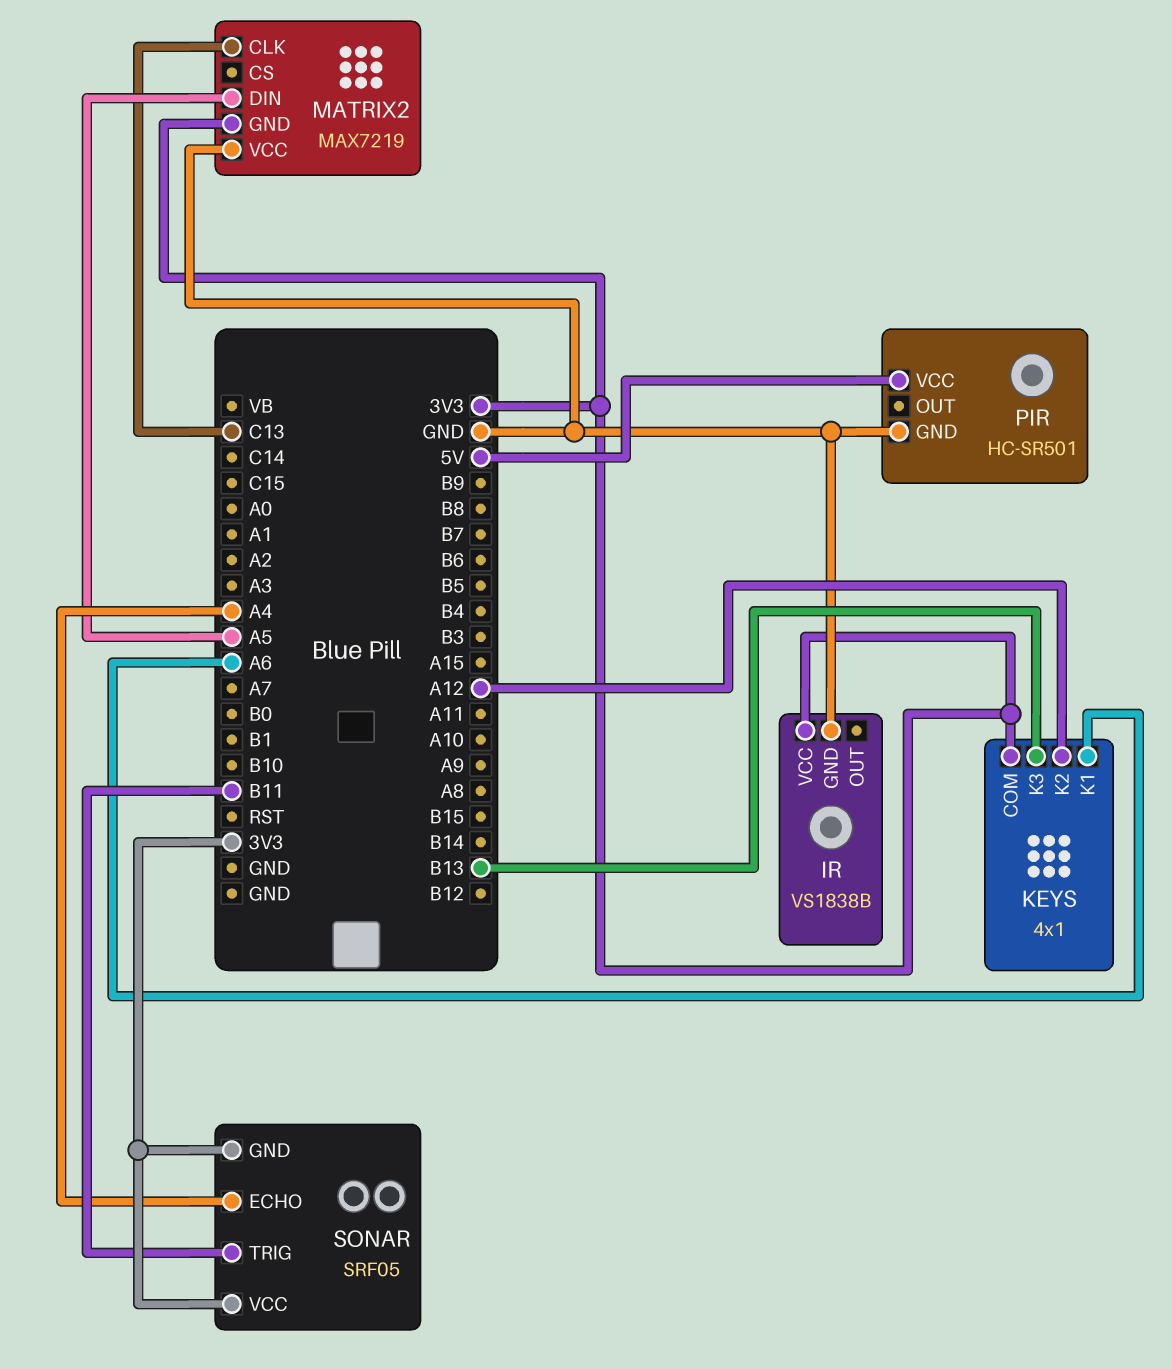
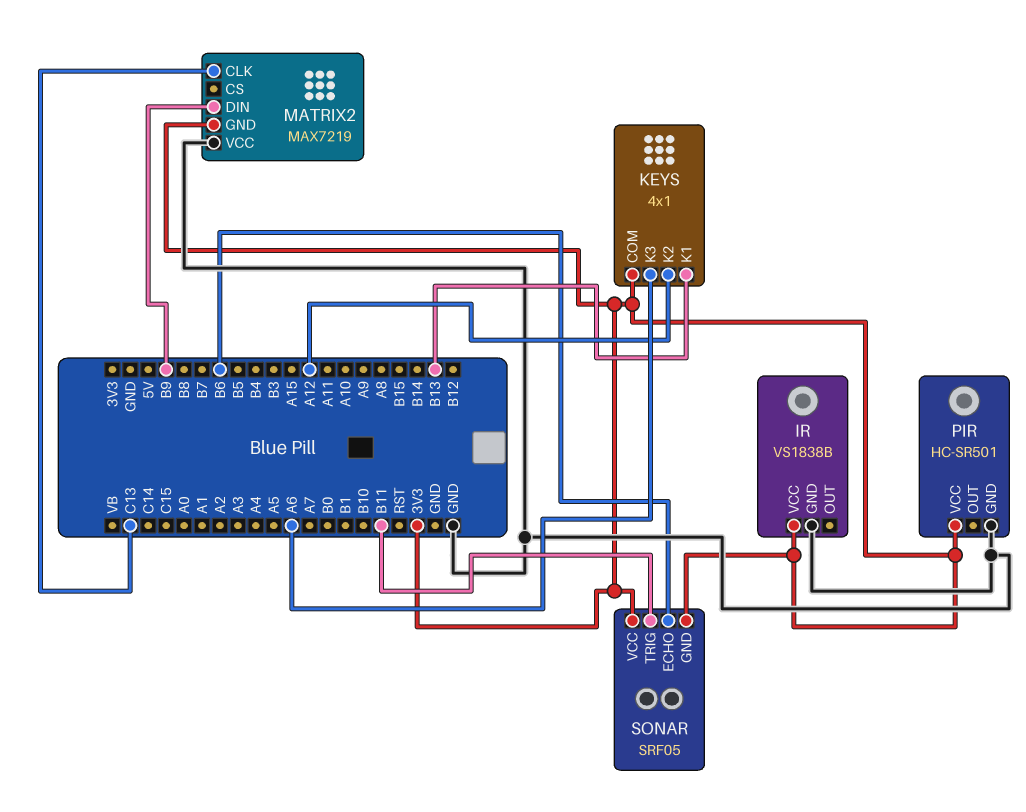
KEYS pin K1: A6 -> B13
KEYS pin K3: B13 -> A6
MATRIX2 pin DIN: A5 -> B9
PIR pin VCC: 5V -> 3V3
SONAR pin ECHO: A4 -> B6

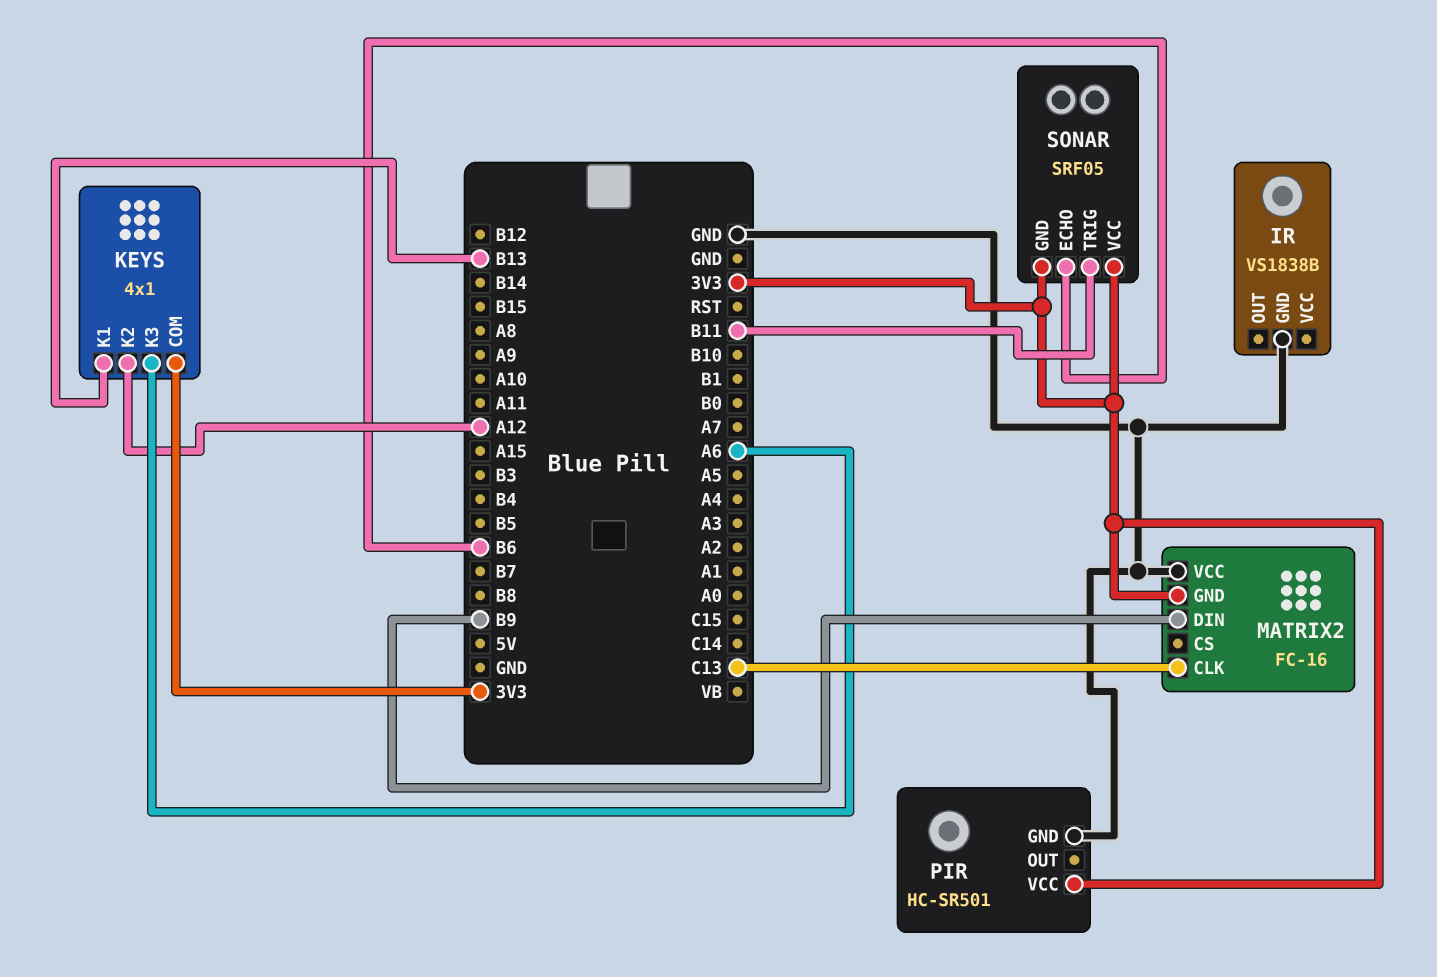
IR pin VCC: 3V3 -> none
MATRIX2: MAX7219 -> FC-16

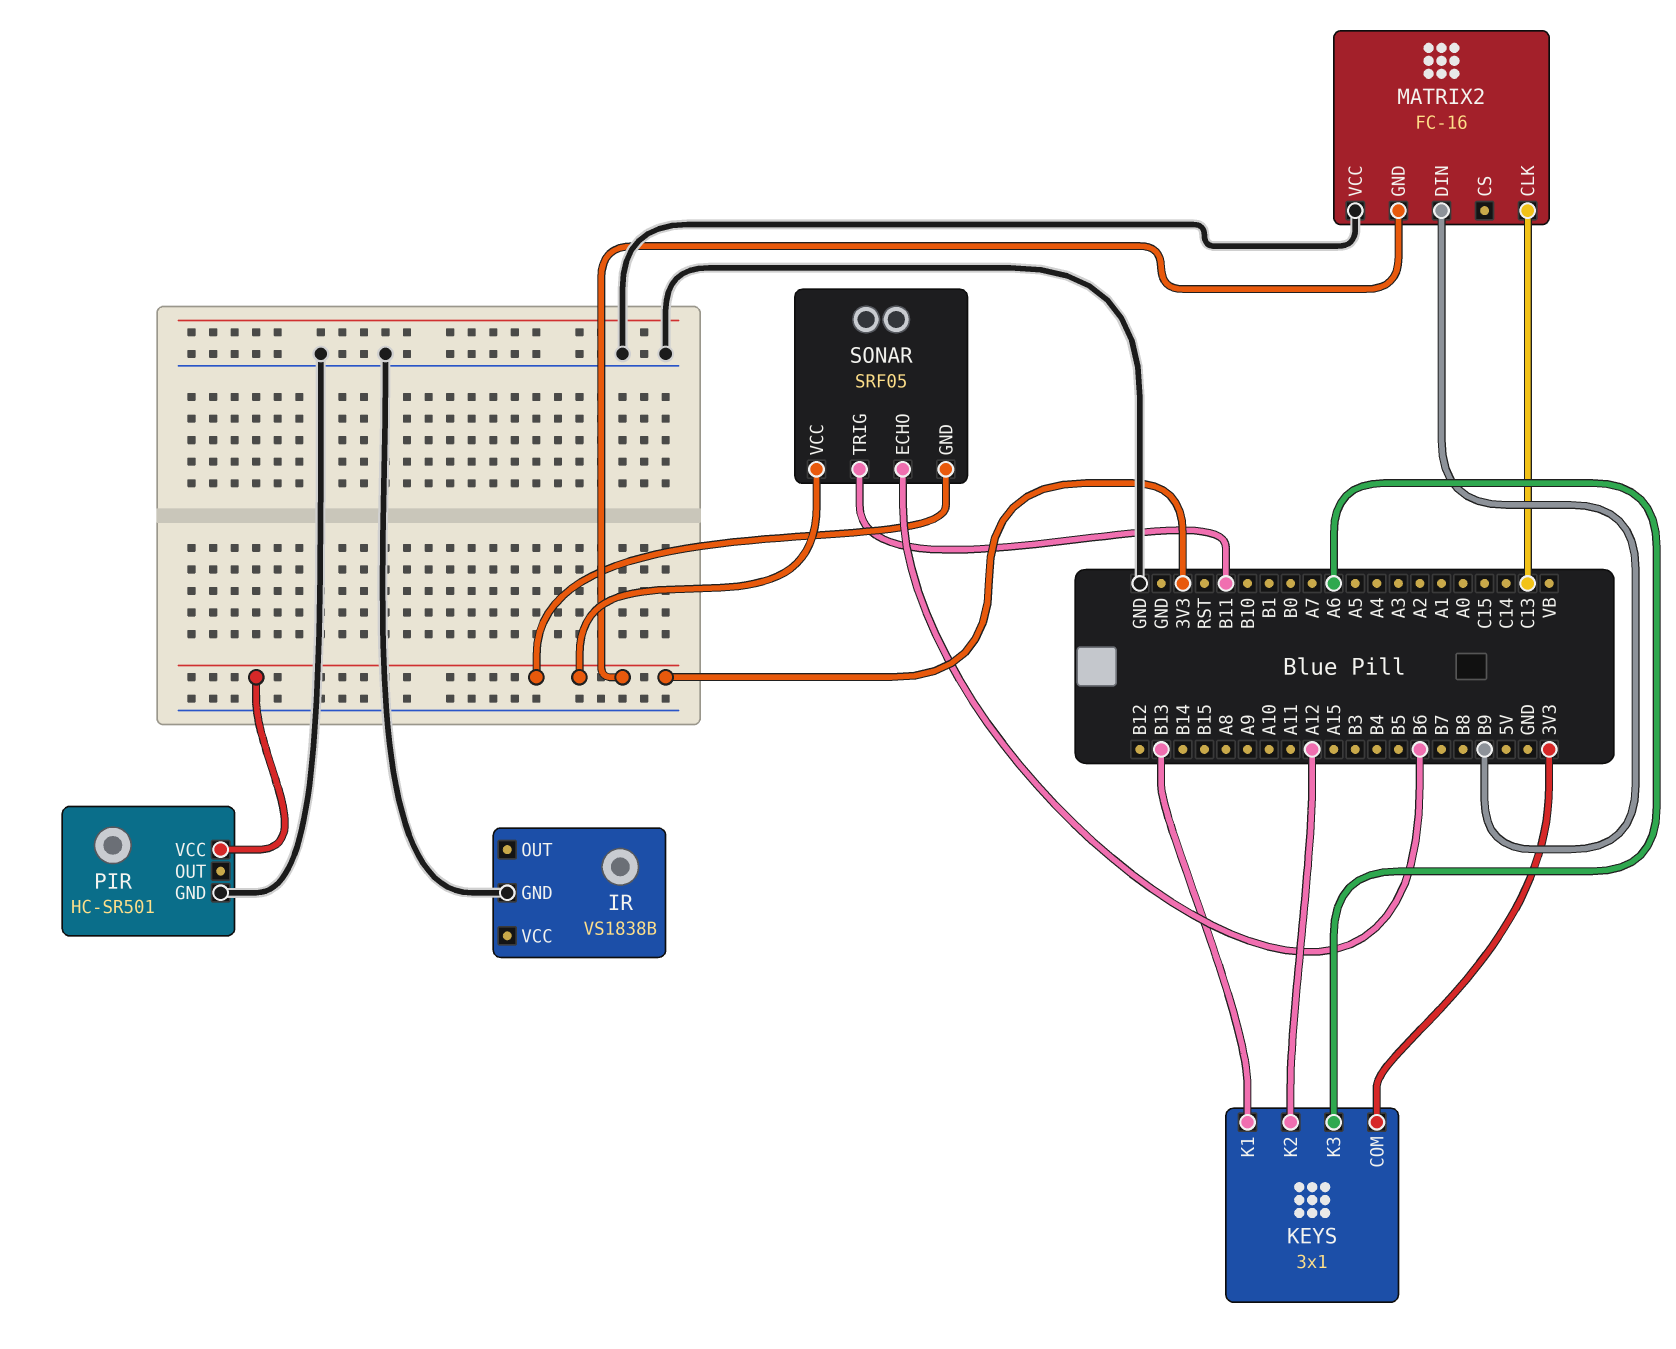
KEYS: 4x1 -> 3x1

